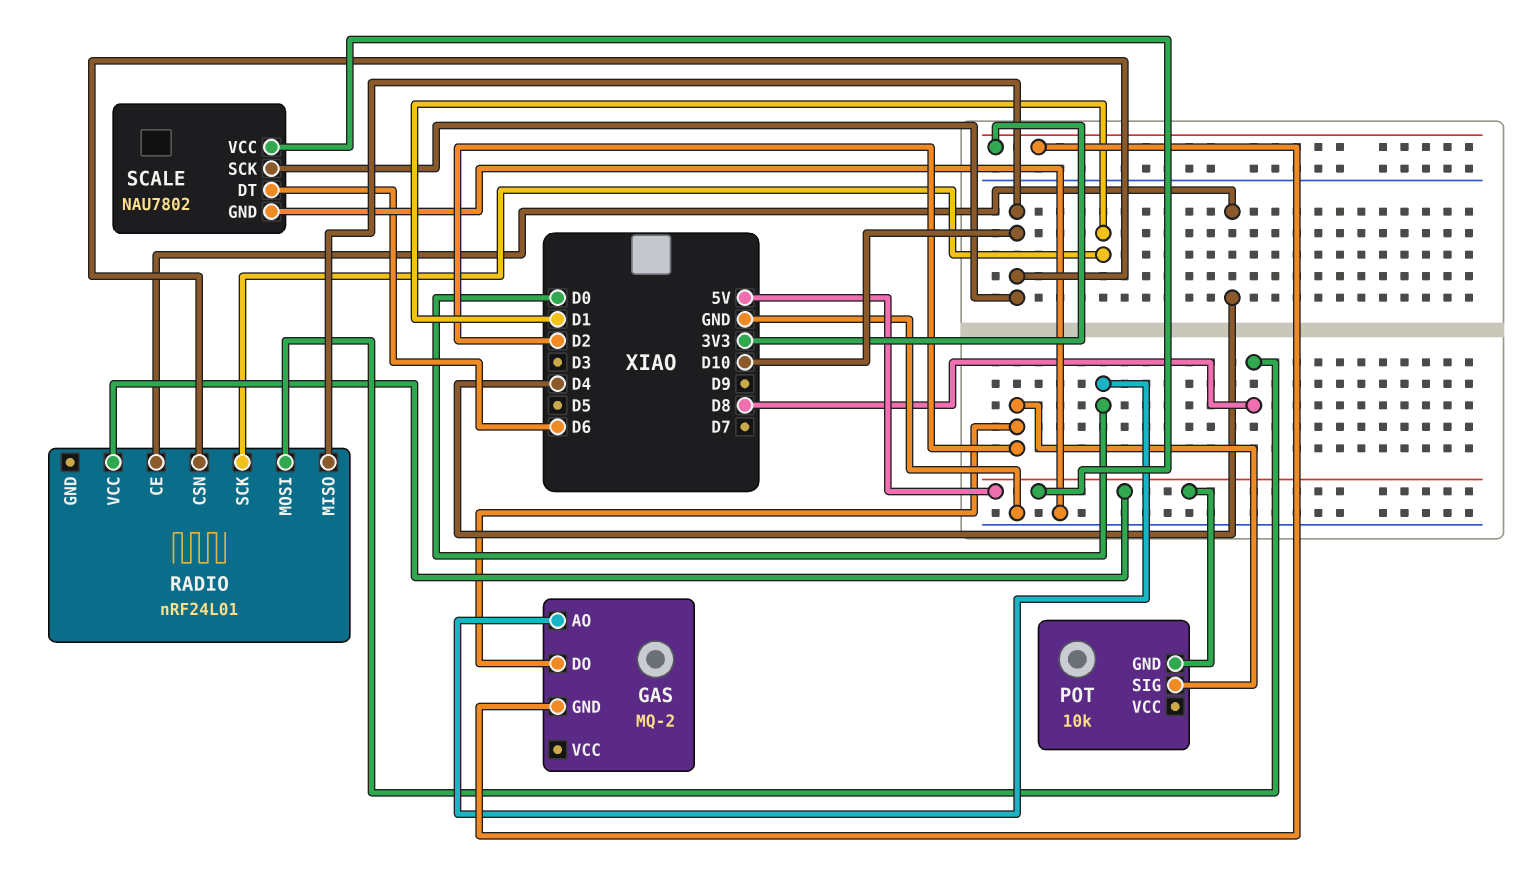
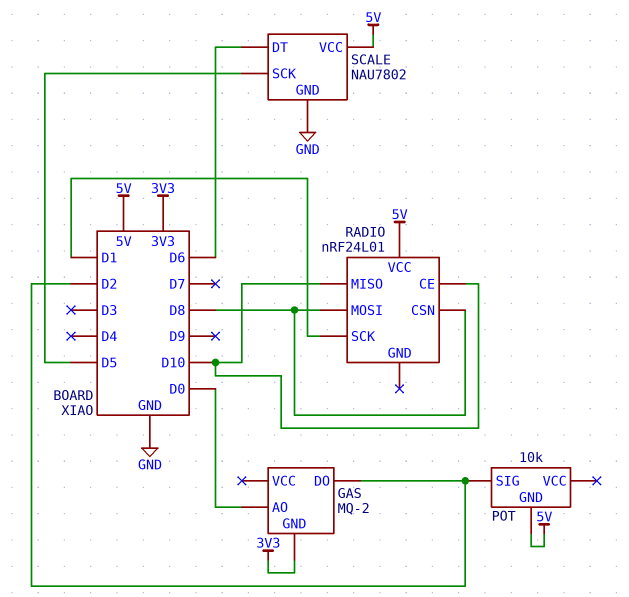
RADIO pin CE: D4 -> D10
RADIO pin CSN: D10 -> D8
SCALE pin SCK: D10 -> D5

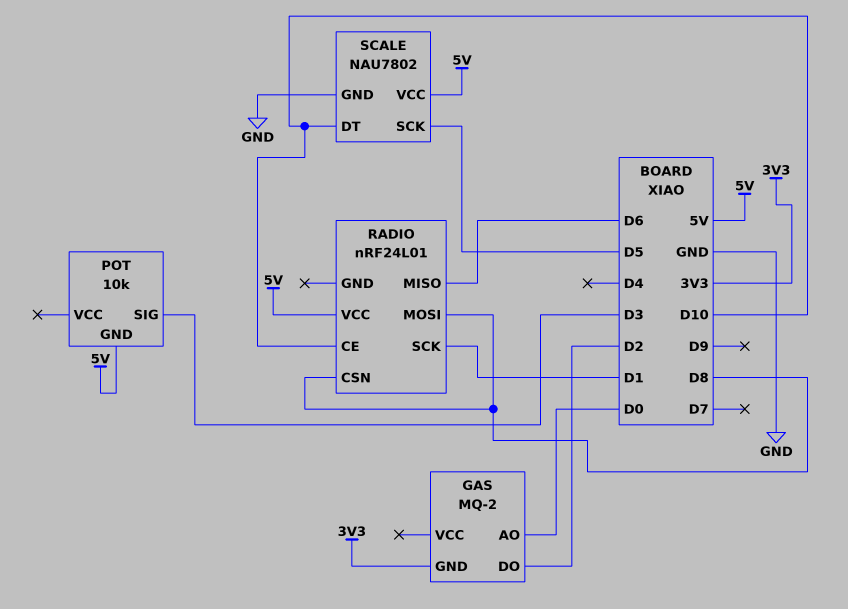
POT pin SIG: D2 -> D3
RADIO pin MISO: D10 -> D6
SCALE pin DT: D6 -> D10

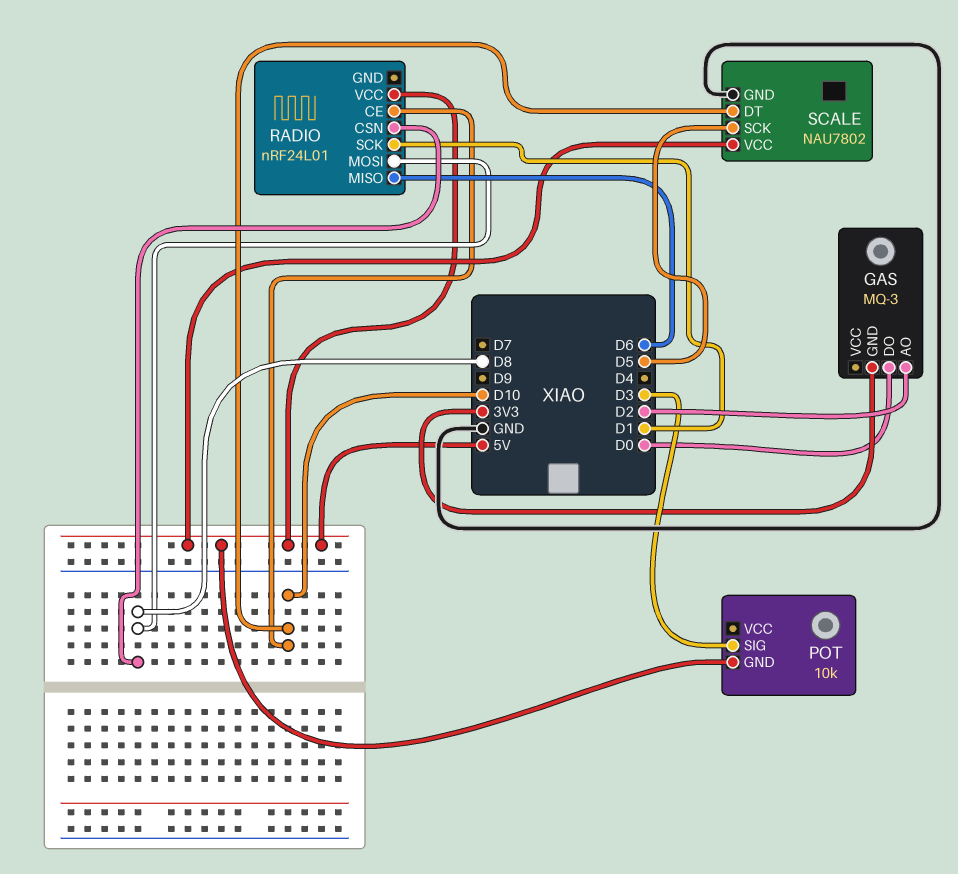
GAS: MQ-2 -> MQ-3
GAS pin AO: D0 -> D2
GAS pin DO: D2 -> D0

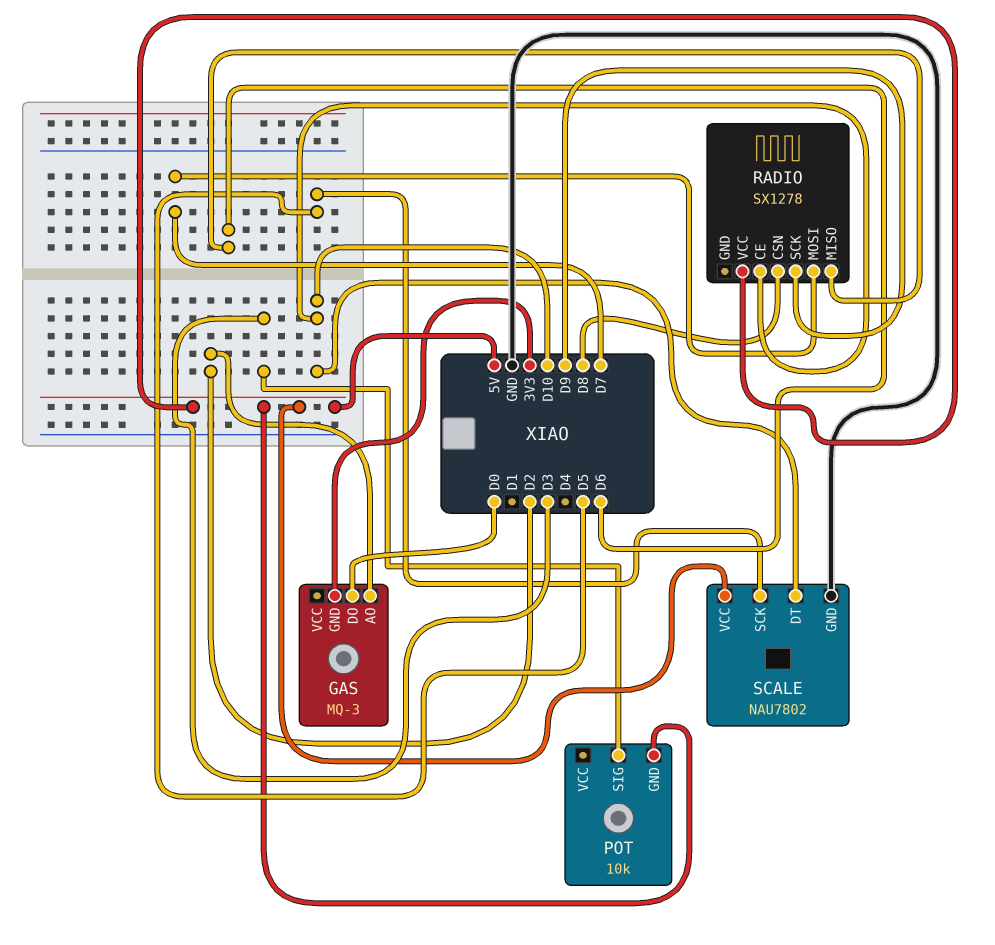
RADIO: nRF24L01 -> SX1278
RADIO pin MOSI: D8 -> D7
RADIO pin SCK: D1 -> D9

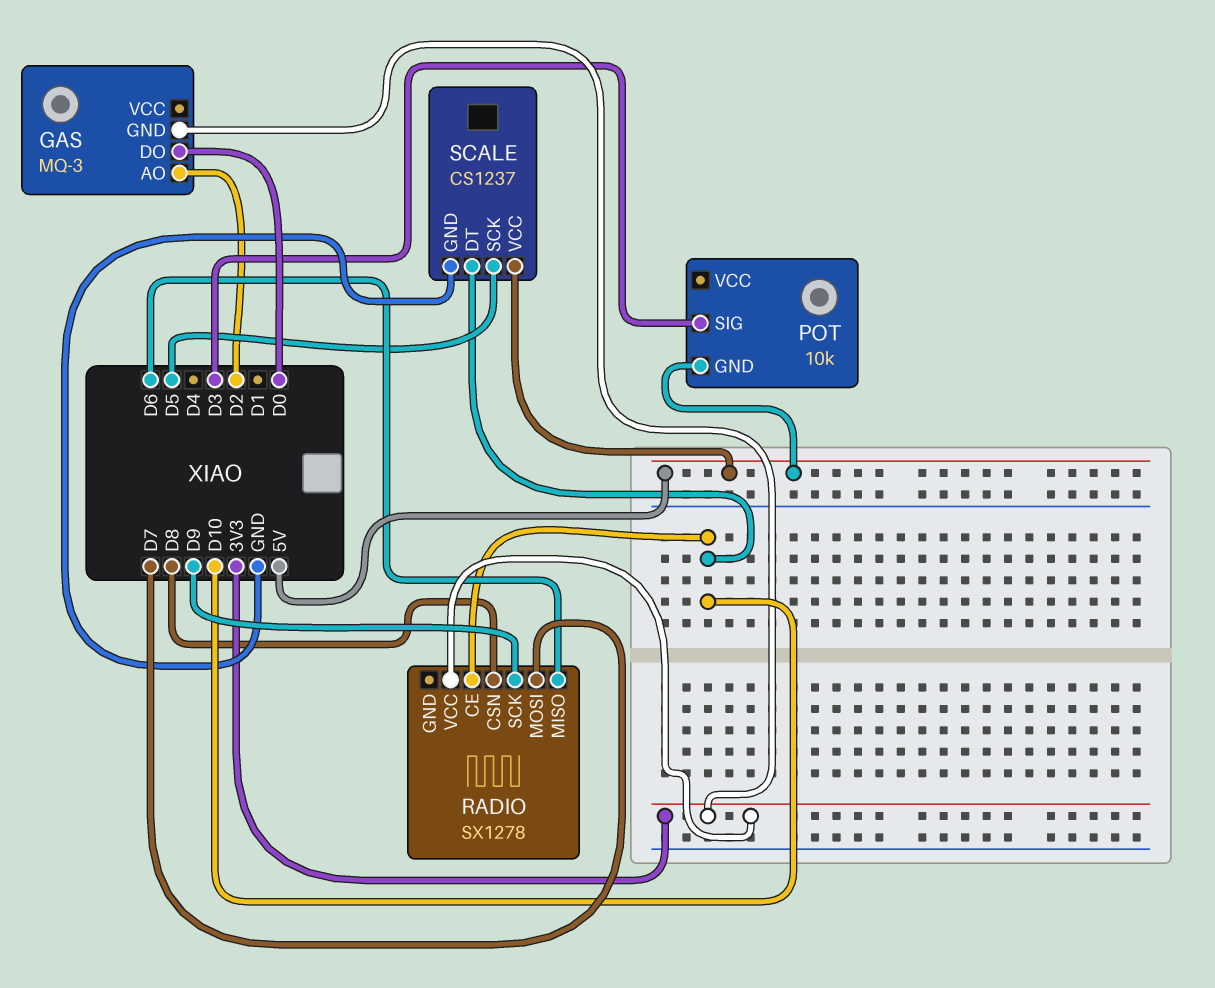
RADIO pin VCC: 5V -> 3V3
SCALE: NAU7802 -> CS1237

